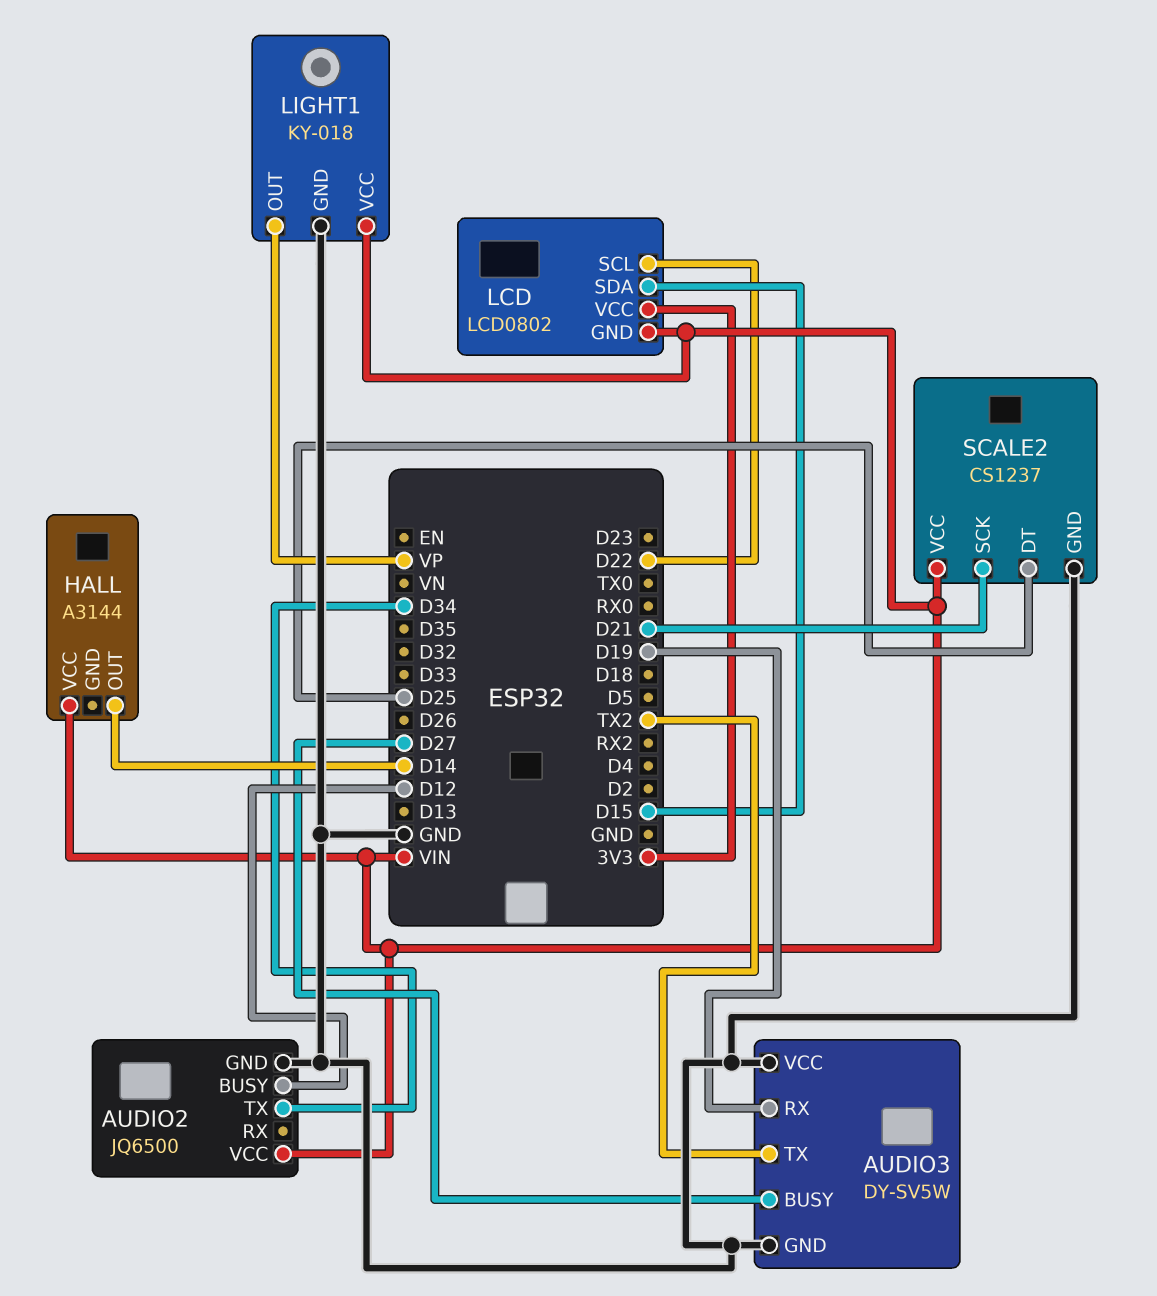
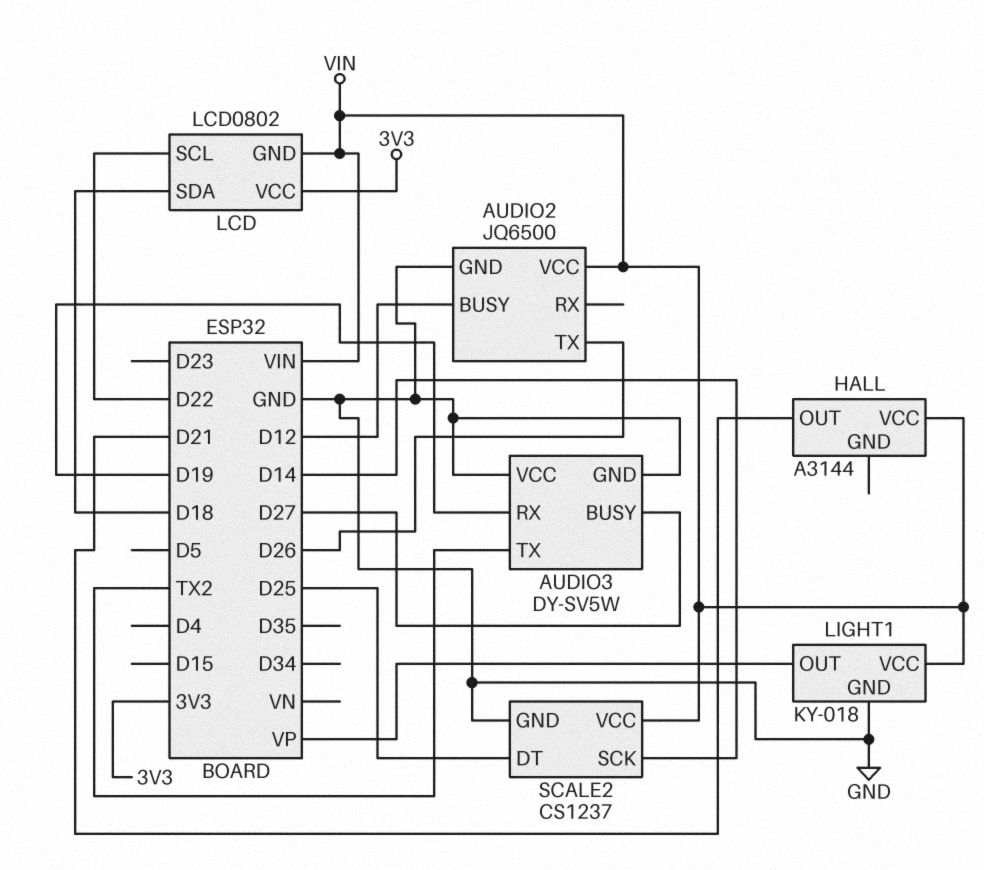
AUDIO2 pin TX: D34 -> D26
HALL pin OUT: D14 -> D21
LCD pin SDA: D15 -> D18
SCALE2 pin SCK: D21 -> D14

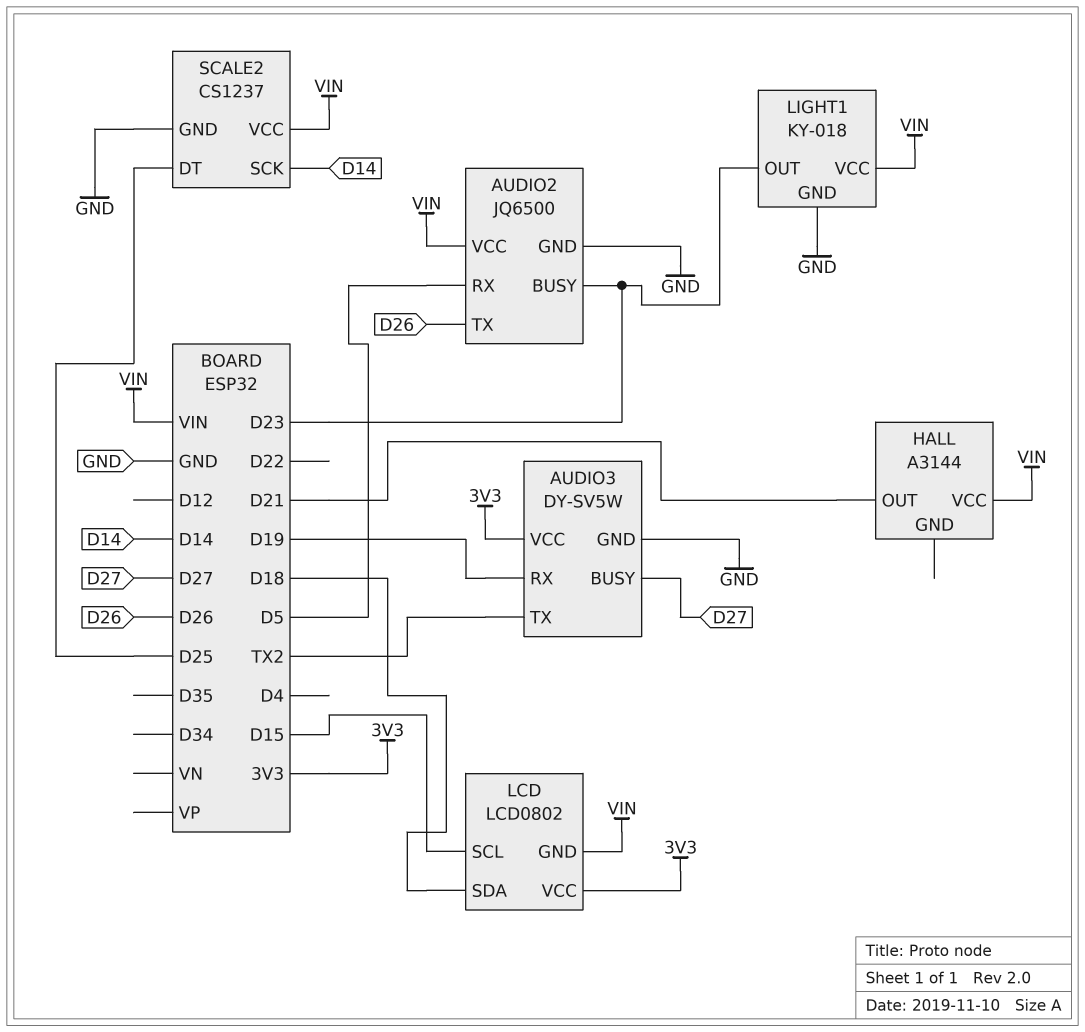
AUDIO2 pin BUSY: D12 -> D23
AUDIO2 pin RX: none -> D5
AUDIO3 pin VCC: GND -> 3V3
LCD pin SCL: D22 -> D15
LIGHT1 pin OUT: VP -> D23

